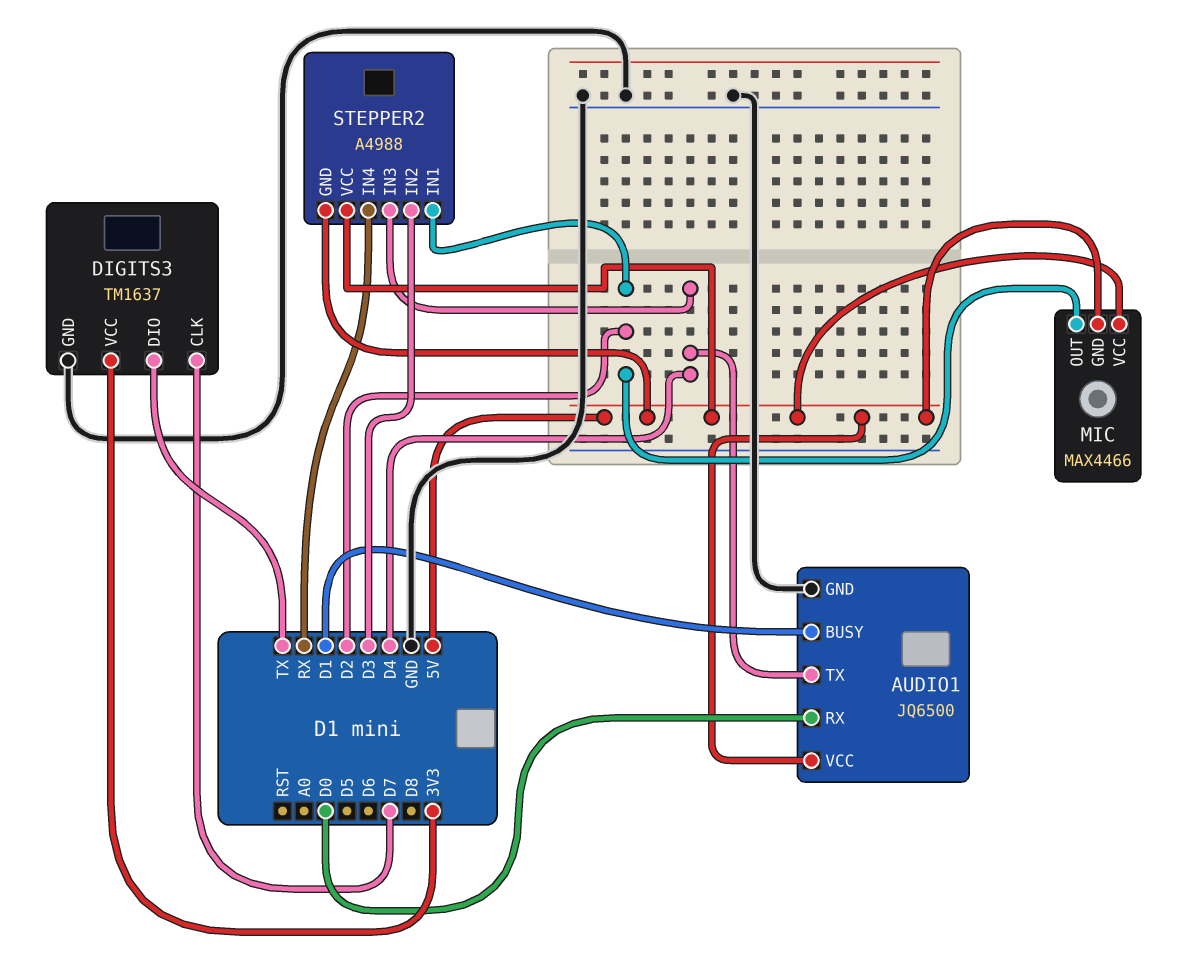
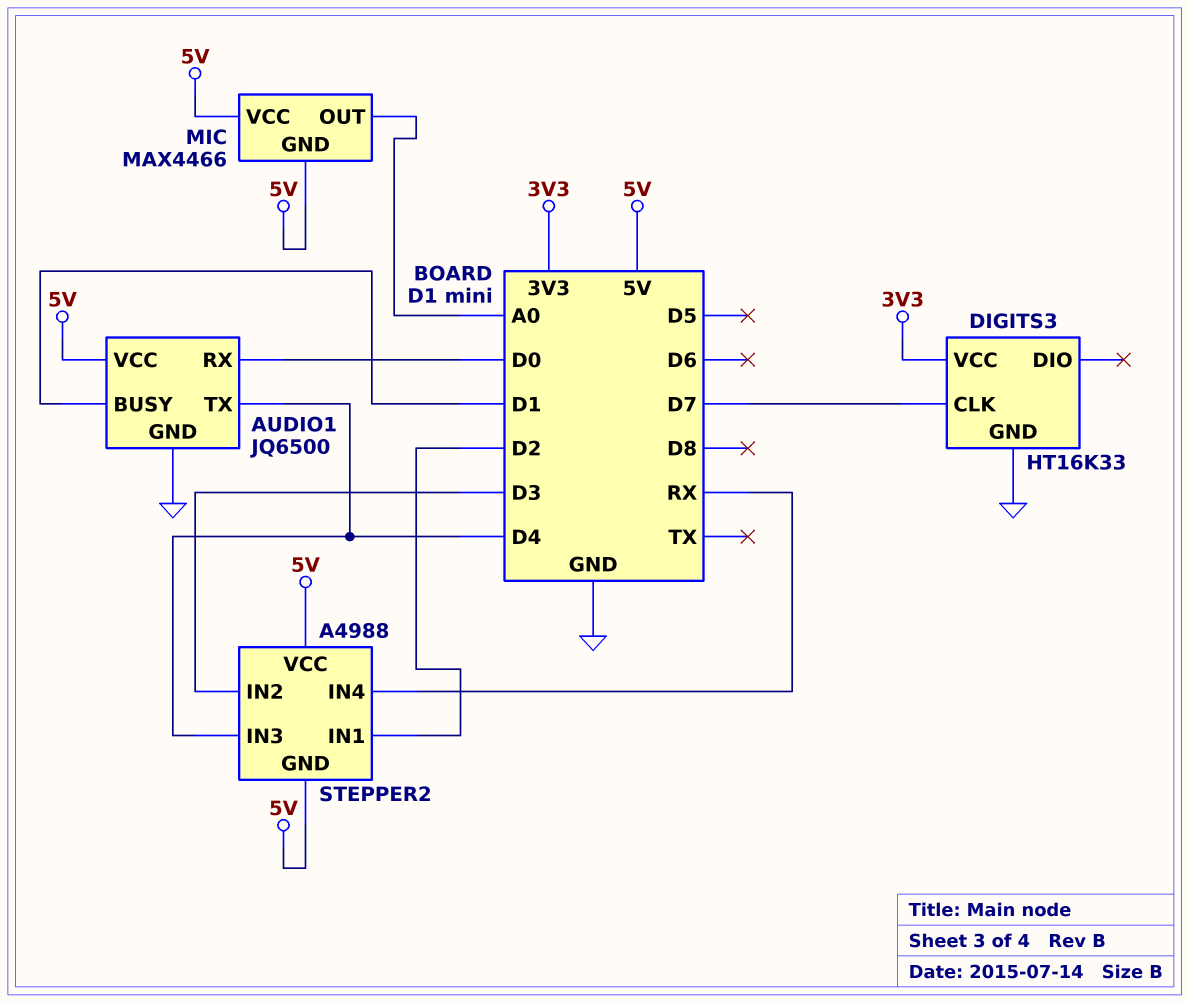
DIGITS3: TM1637 -> HT16K33
DIGITS3 pin DIO: TX -> none
MIC pin OUT: D2 -> A0

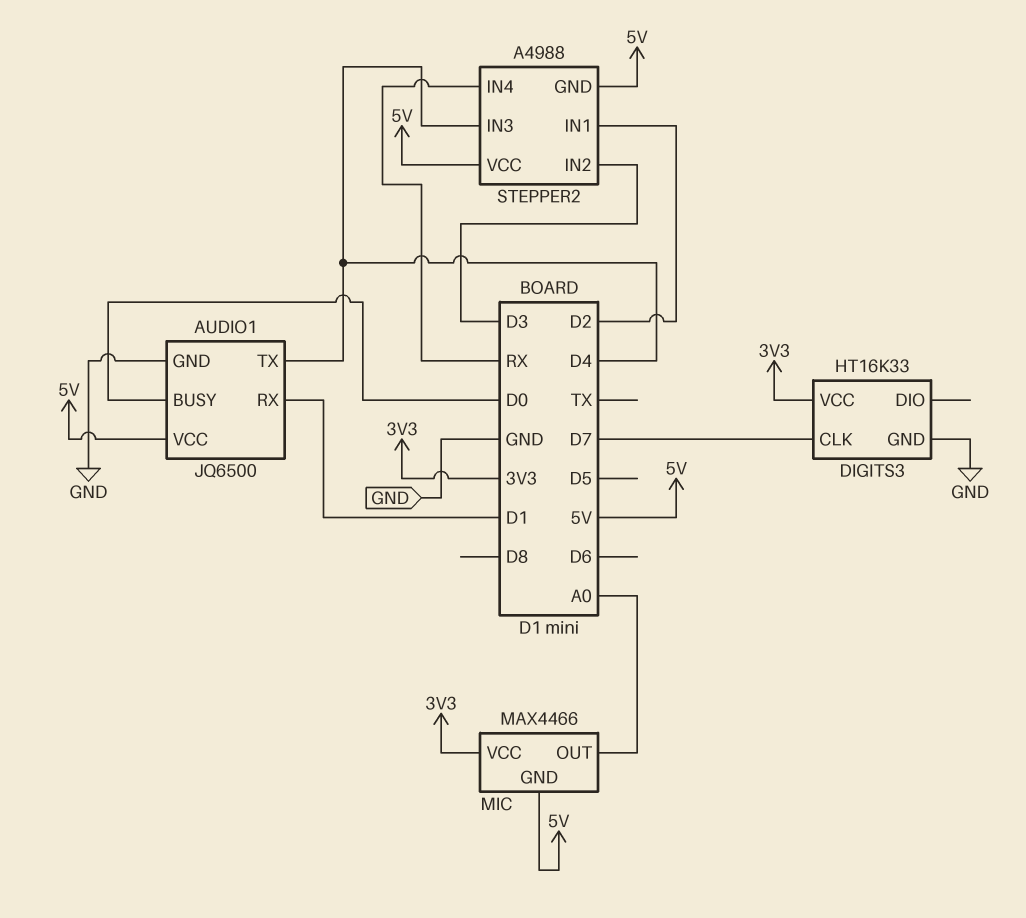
AUDIO1 pin BUSY: D1 -> D0
AUDIO1 pin RX: D0 -> D1
MIC pin VCC: 5V -> 3V3

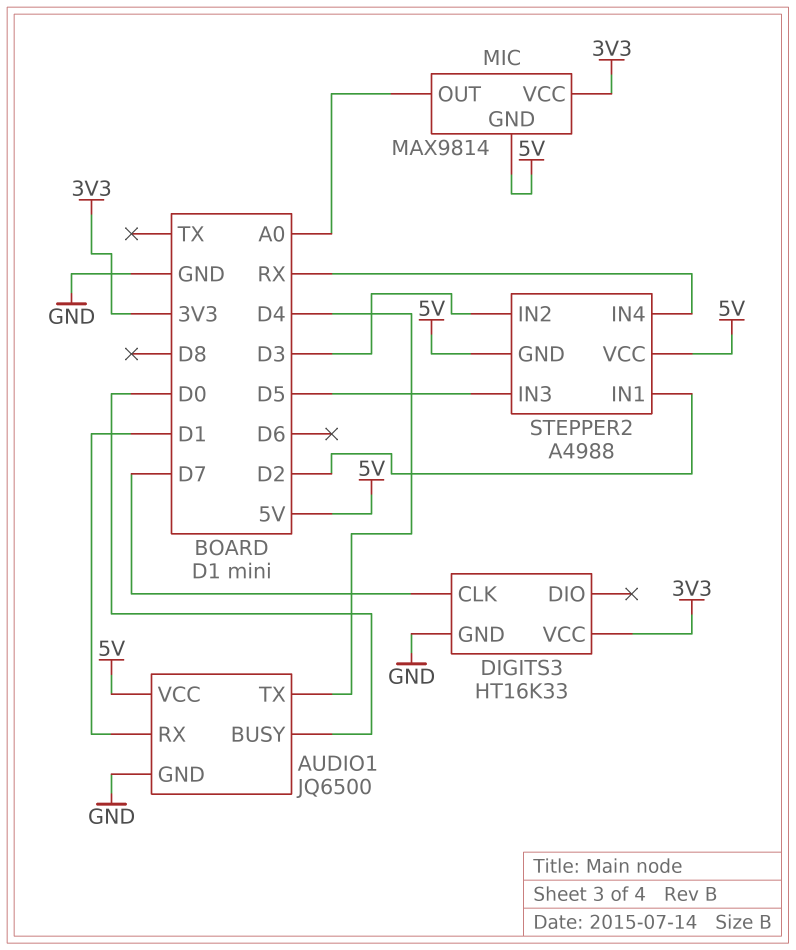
MIC: MAX4466 -> MAX9814
STEPPER2 pin IN3: D4 -> D5

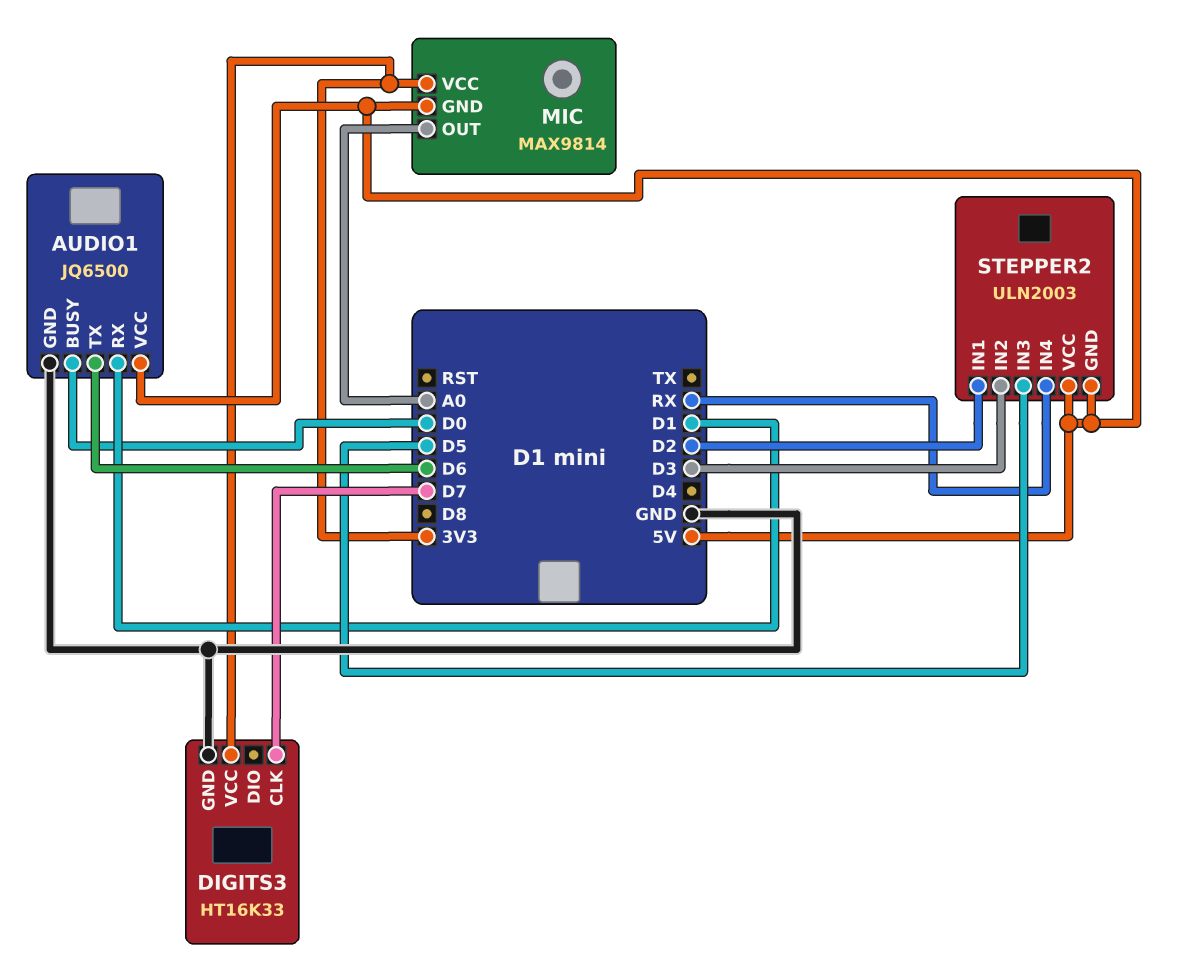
AUDIO1 pin TX: D4 -> D6
STEPPER2: A4988 -> ULN2003

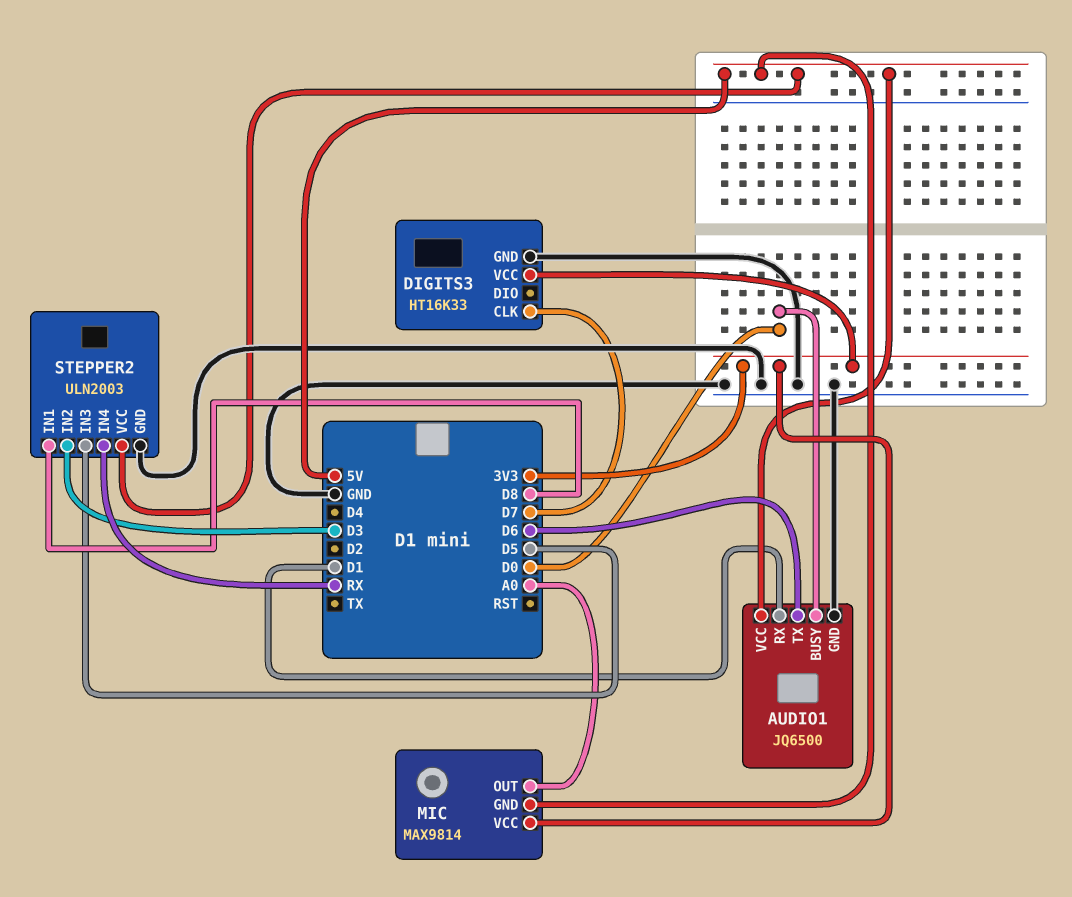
STEPPER2 pin GND: 5V -> GND
STEPPER2 pin IN1: D2 -> D8

